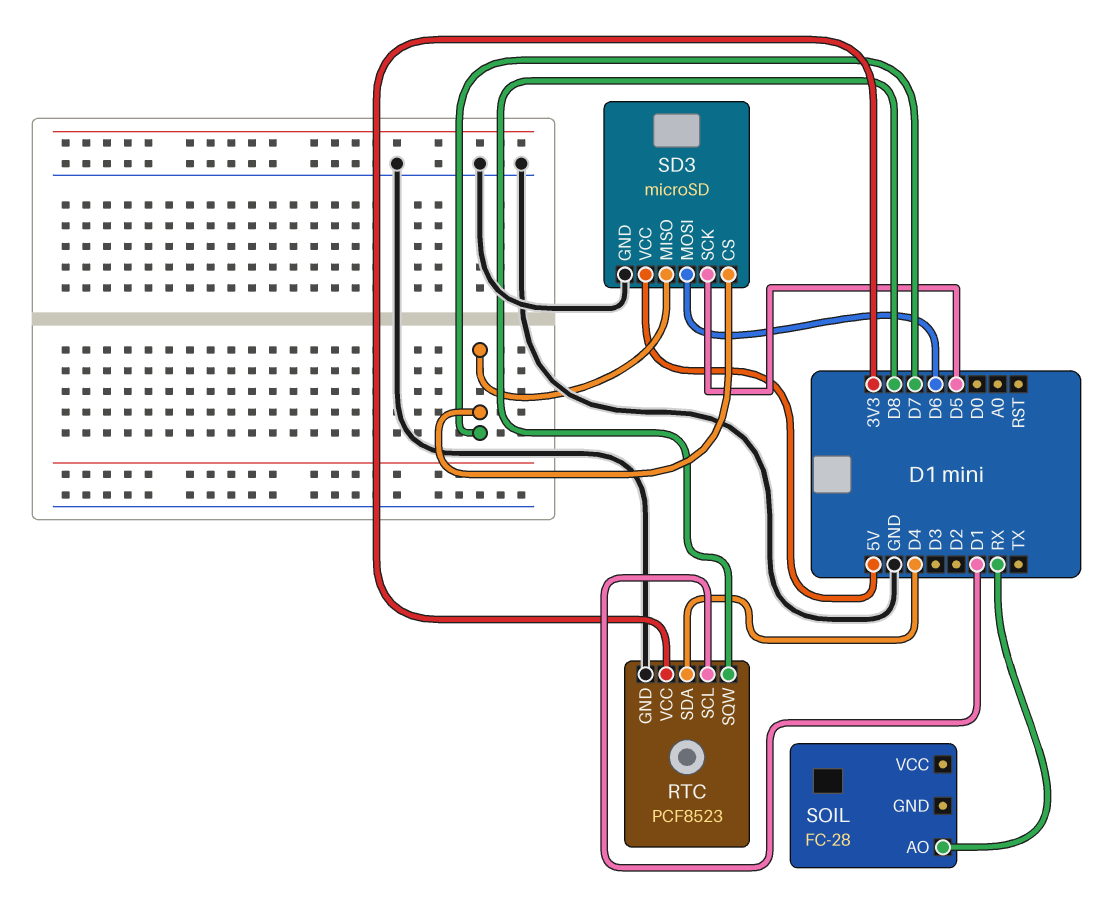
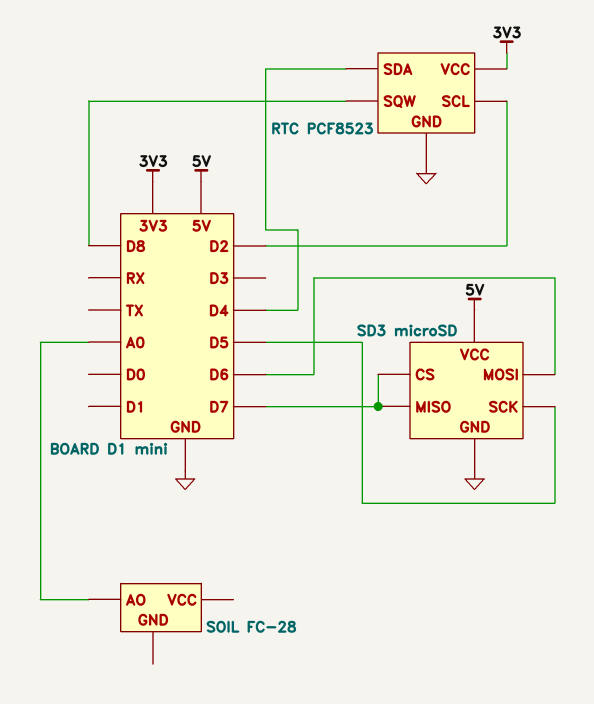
RTC pin SCL: D1 -> D2
SOIL pin AO: RX -> A0

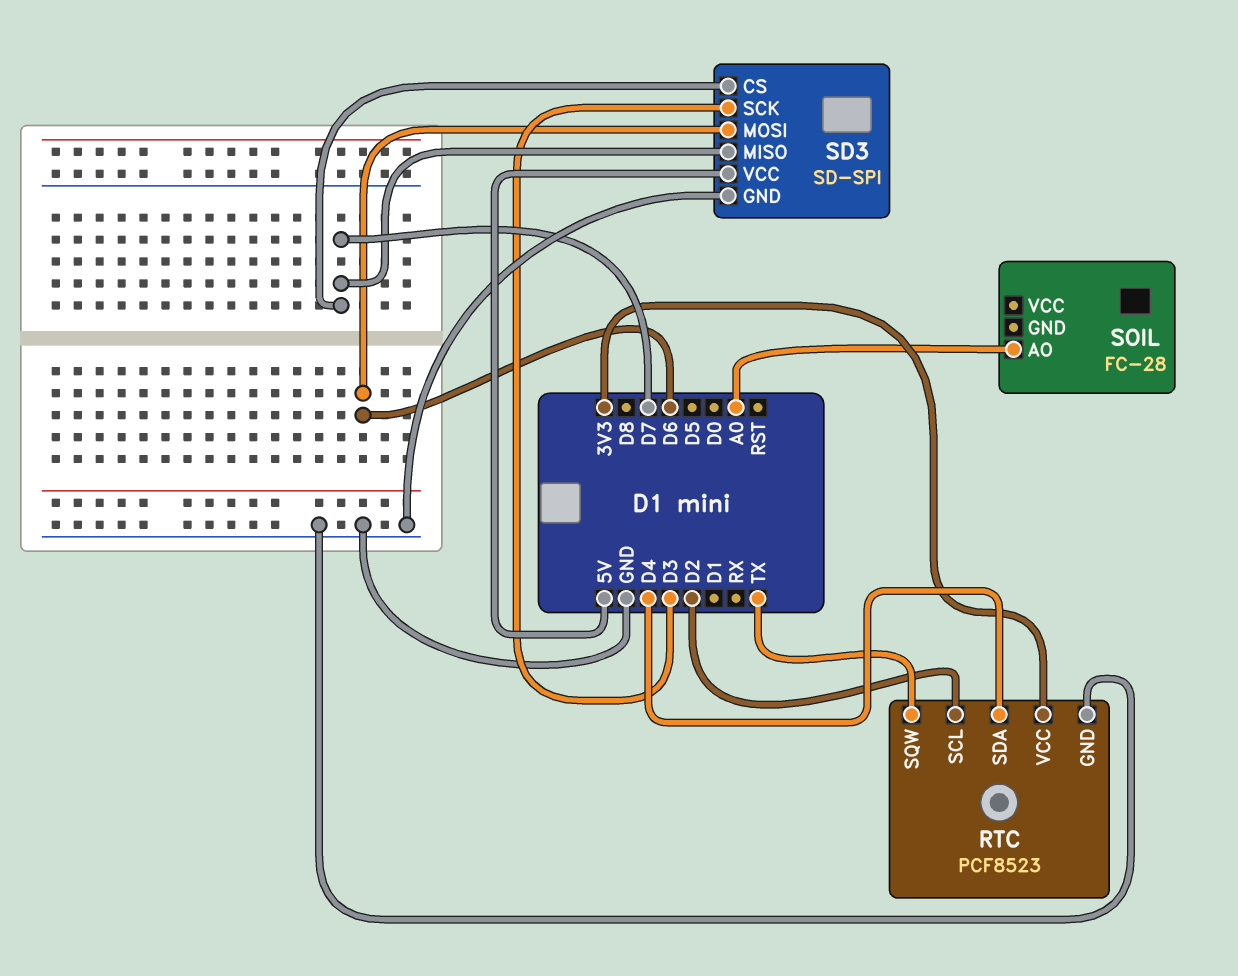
RTC pin SQW: D8 -> TX
SD3: microSD -> SD-SPI
SD3 pin SCK: D5 -> D3

